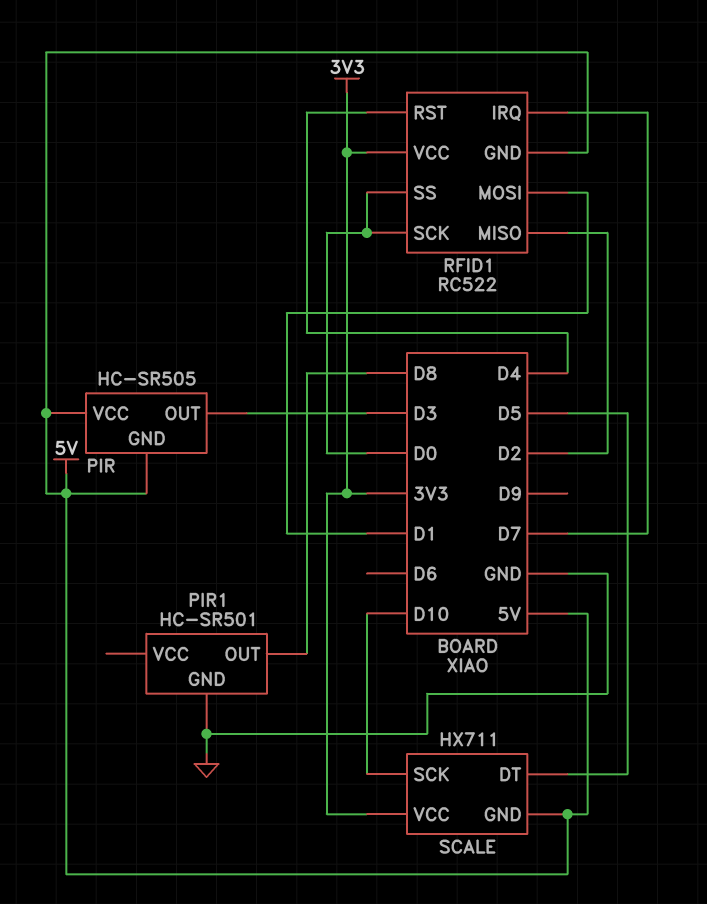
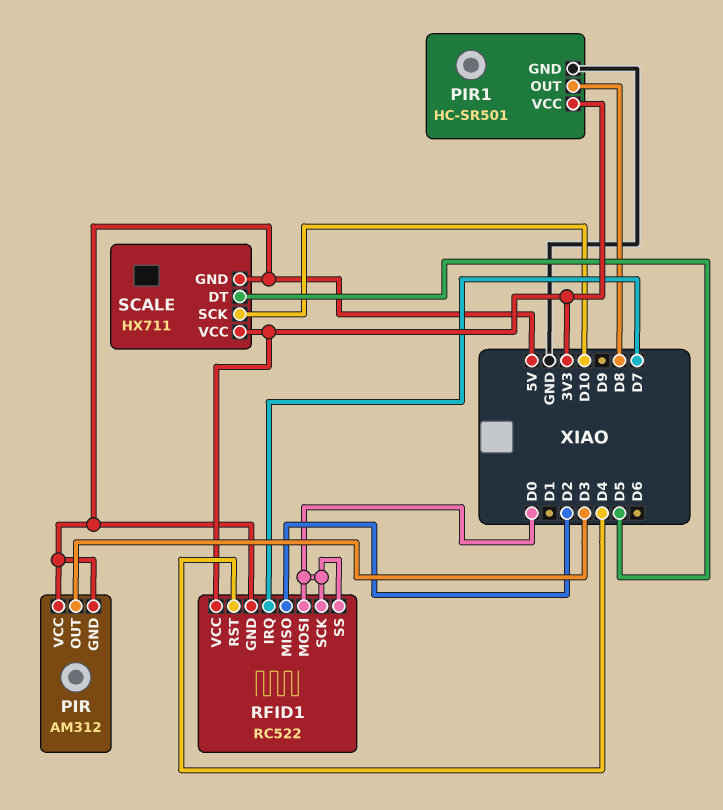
PIR: HC-SR505 -> AM312
PIR1 pin VCC: none -> 3V3
RFID1 pin MOSI: D1 -> D0

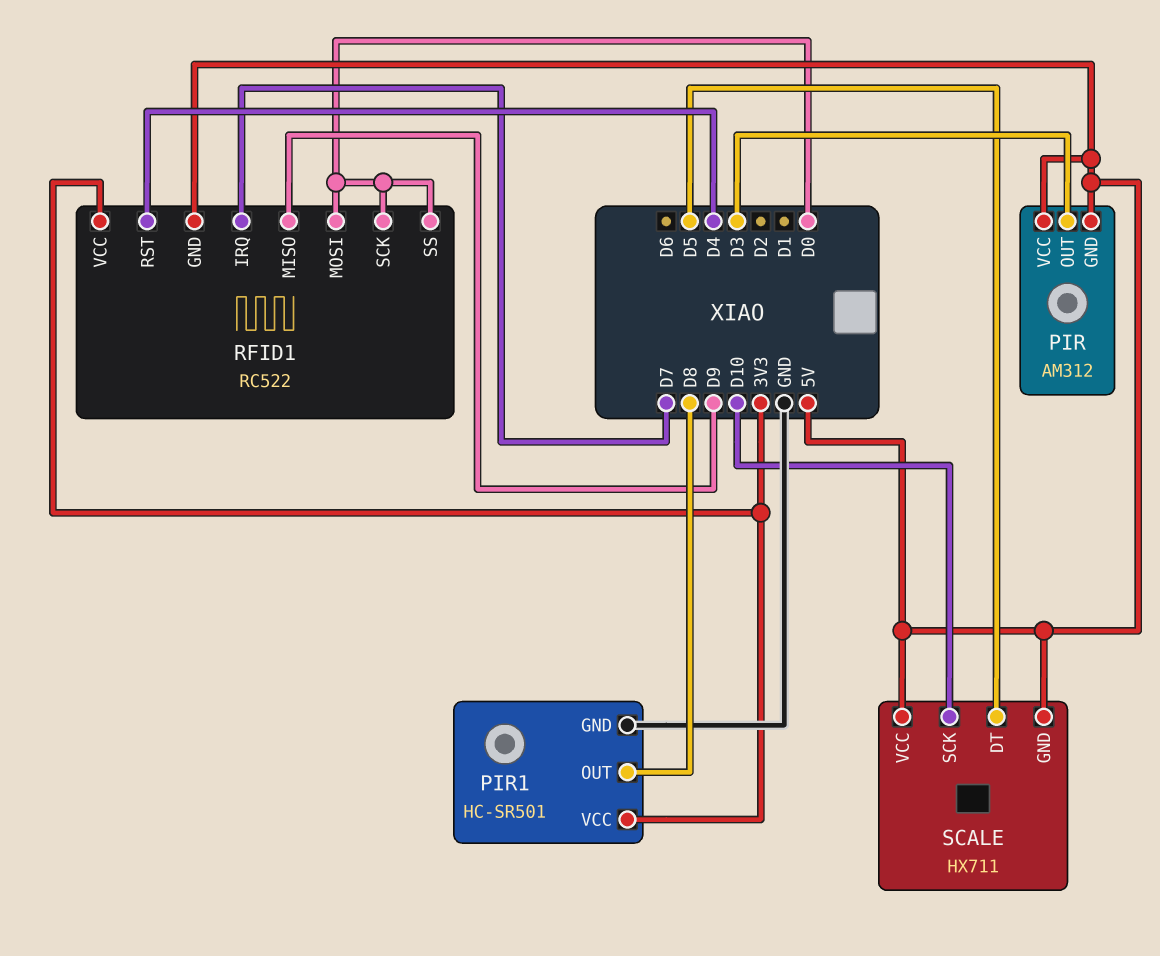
RFID1 pin MISO: D2 -> D9
SCALE pin VCC: 3V3 -> 5V

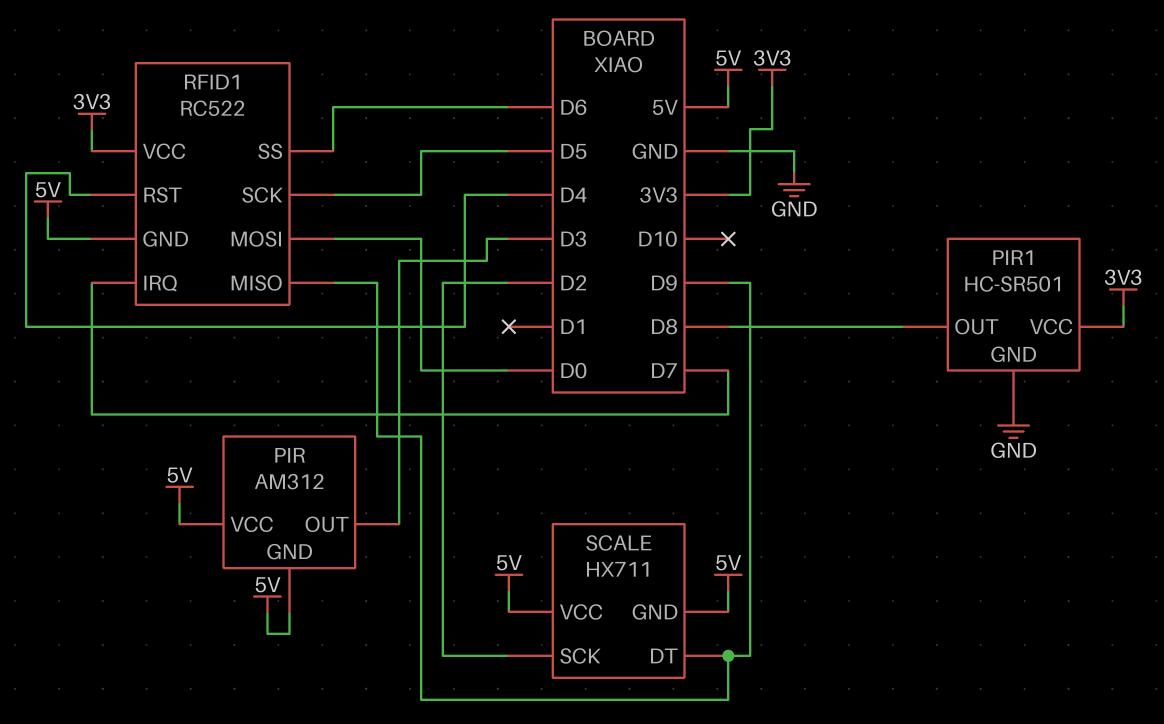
RFID1 pin SCK: D0 -> D5
RFID1 pin SS: D0 -> D6
SCALE pin DT: D5 -> D9
SCALE pin SCK: D10 -> D2

